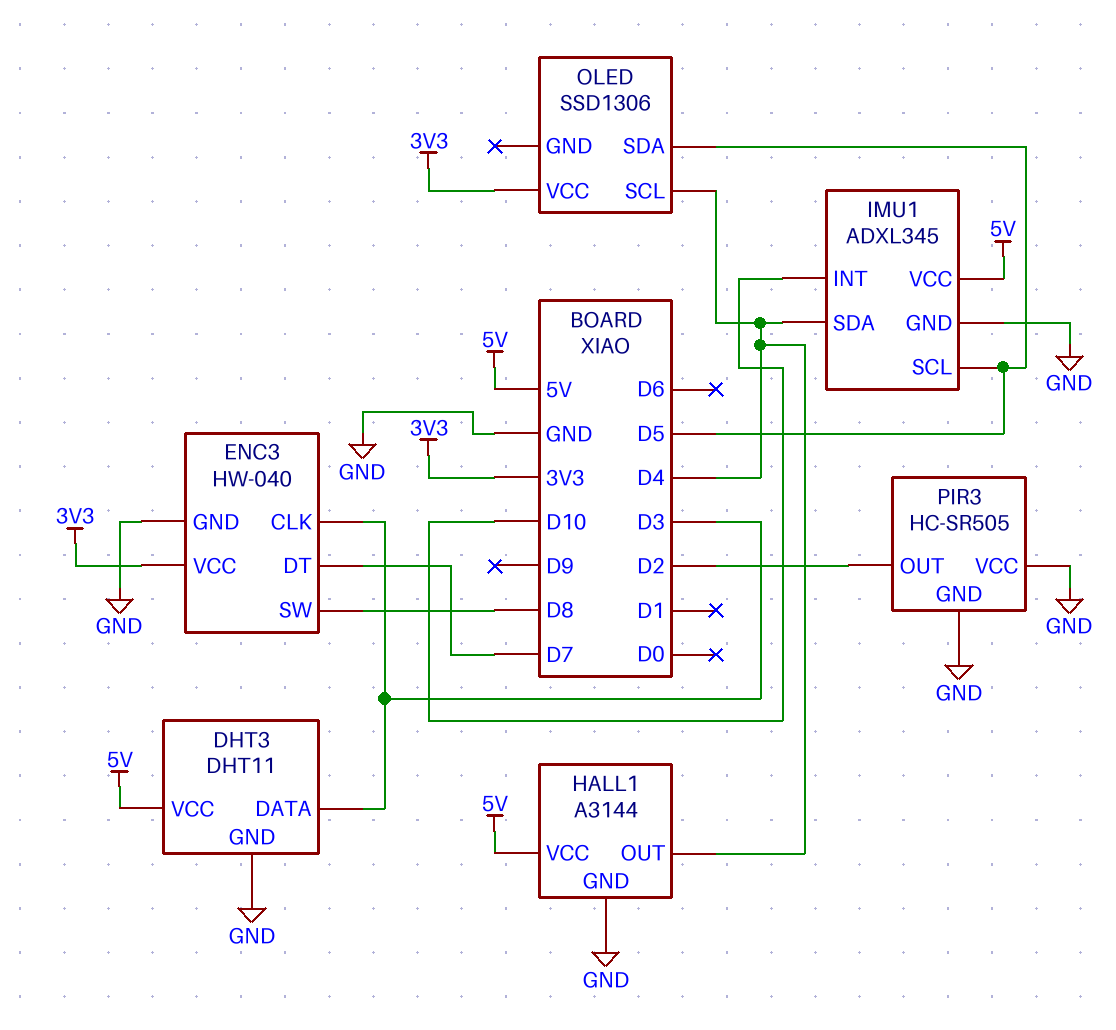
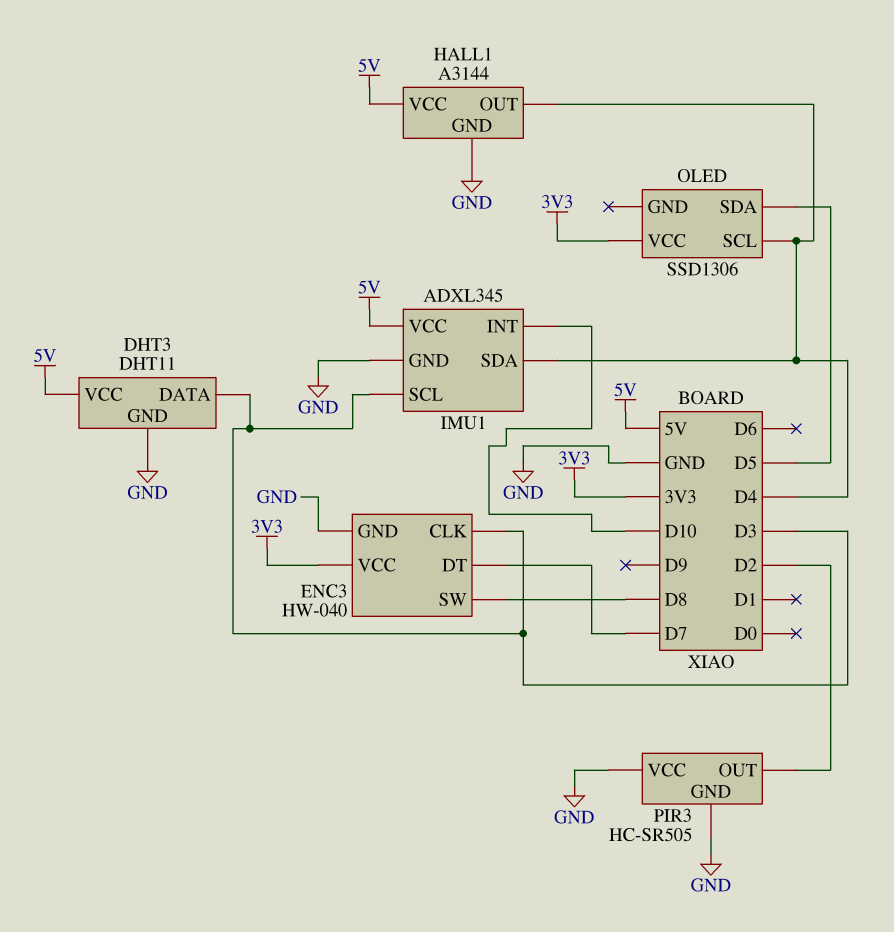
IMU1 pin SCL: D5 -> D3

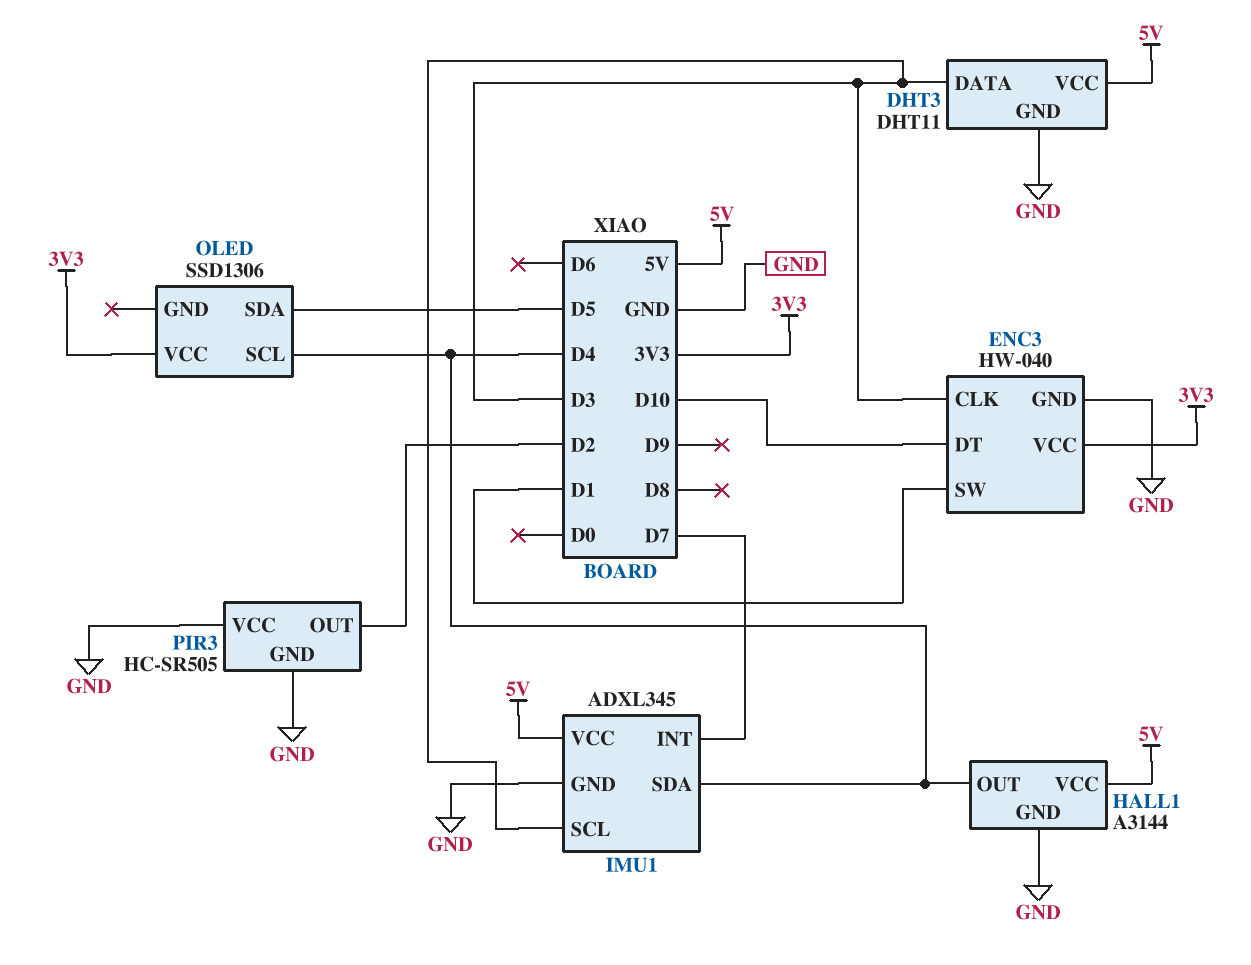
ENC3 pin DT: D7 -> D10
ENC3 pin SW: D8 -> D1
IMU1 pin INT: D10 -> D7

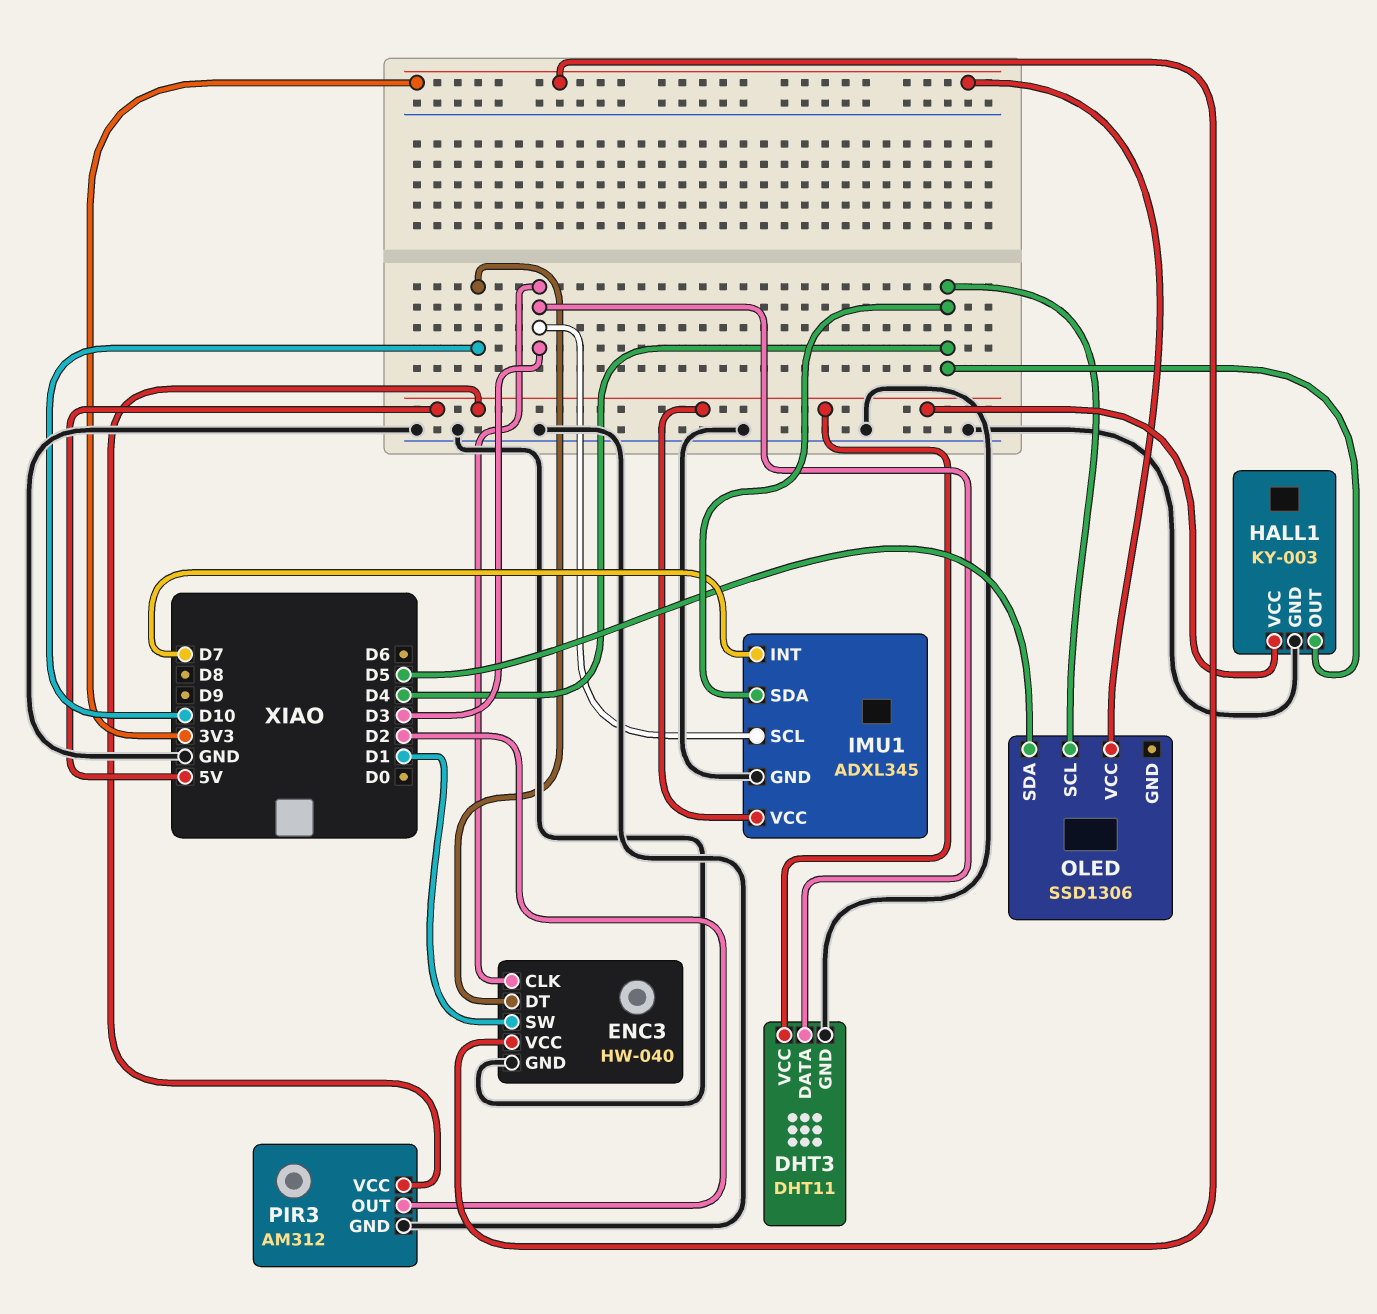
HALL1: A3144 -> KY-003
PIR3: HC-SR505 -> AM312
PIR3 pin VCC: GND -> 5V

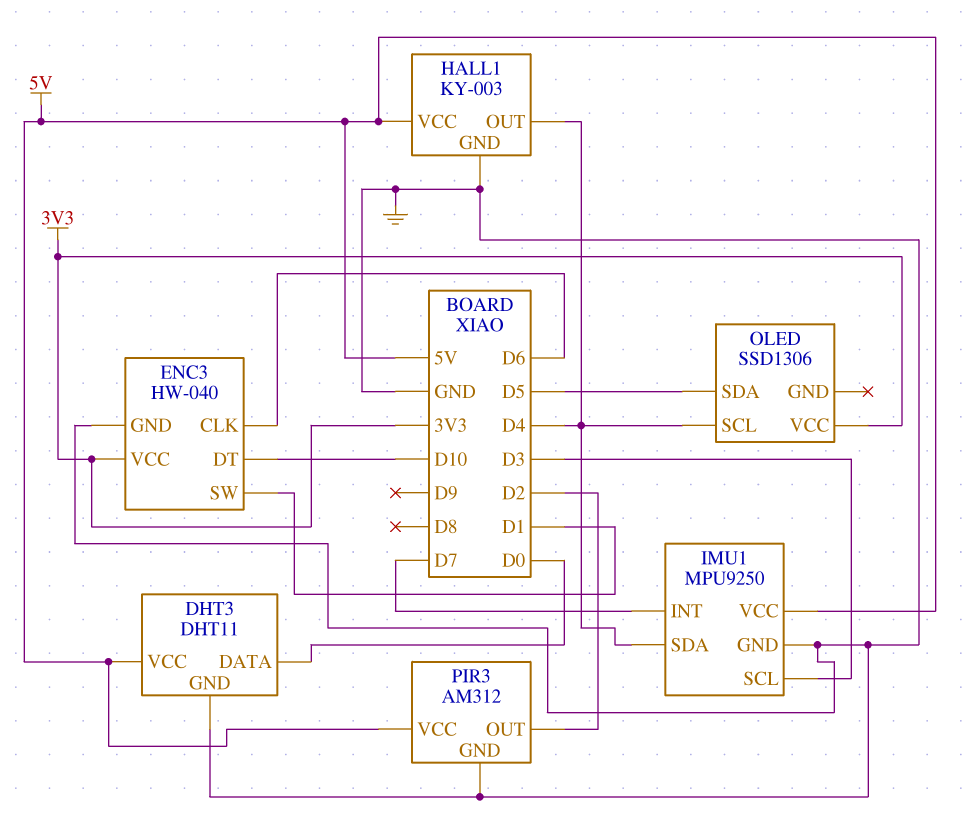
DHT3 pin DATA: D3 -> D0
ENC3 pin CLK: D3 -> D6
IMU1: ADXL345 -> MPU9250

